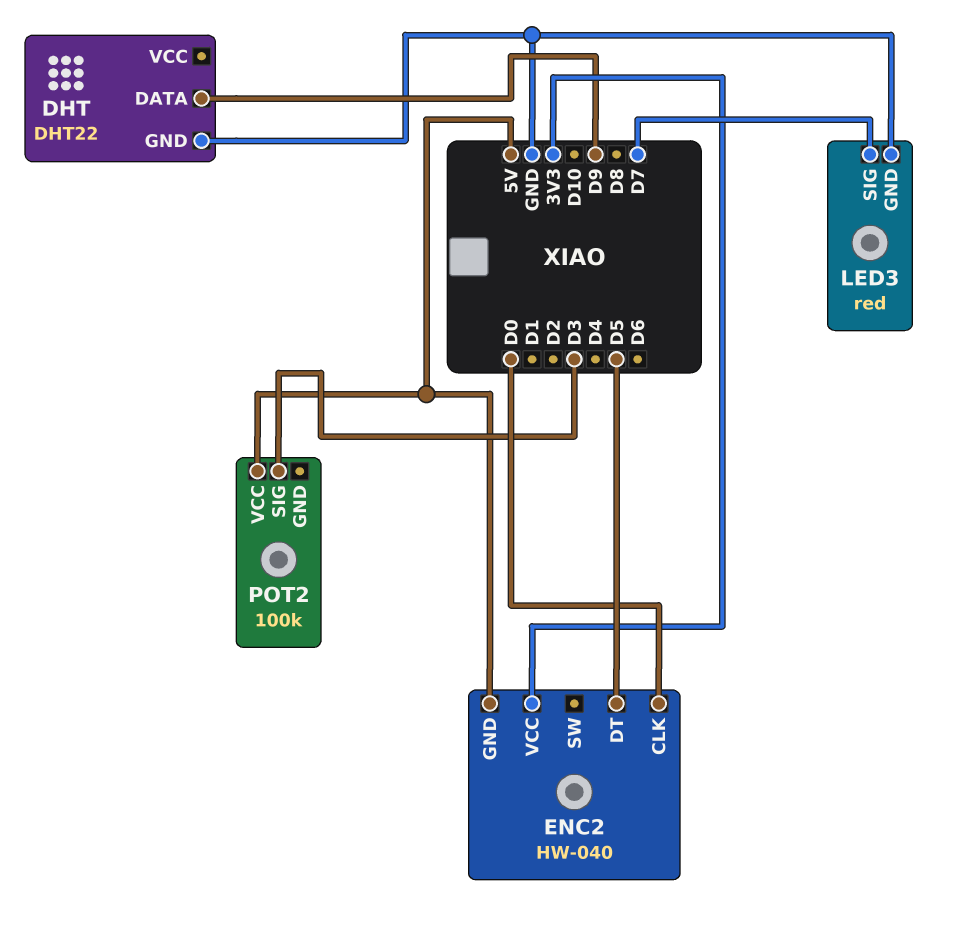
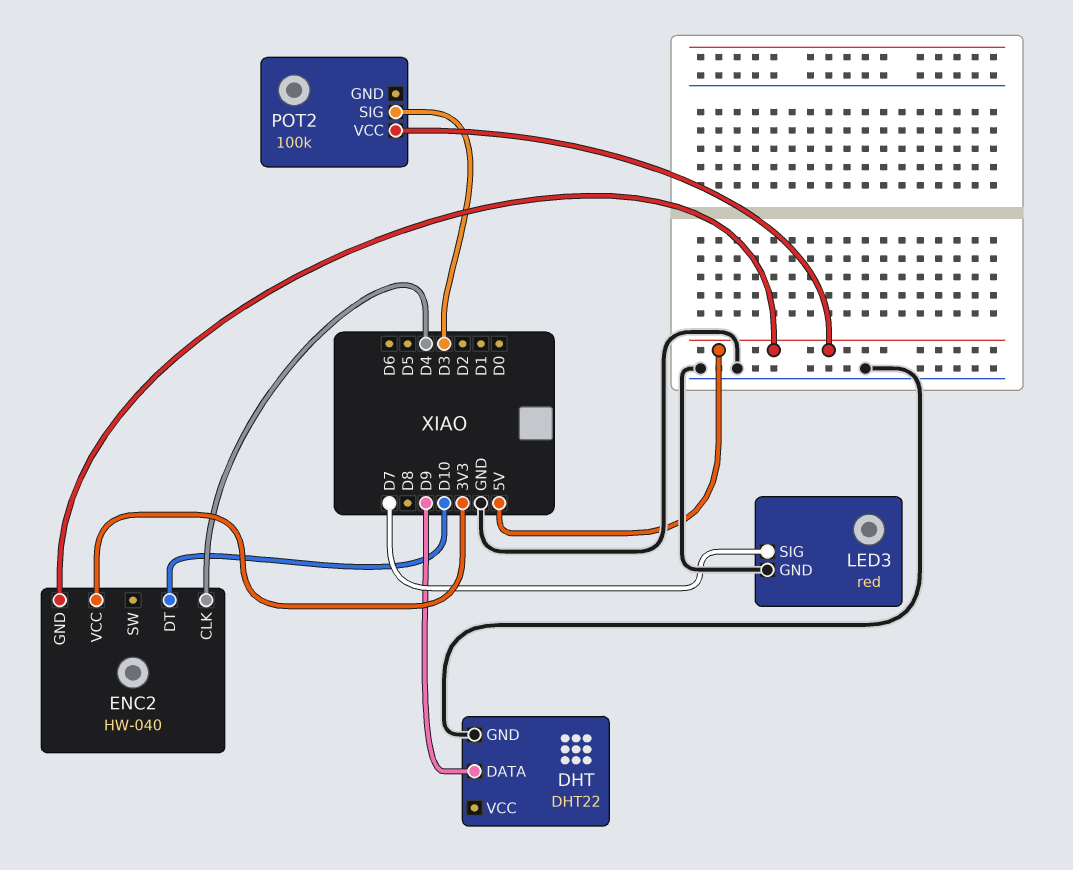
ENC2 pin CLK: D0 -> D4
ENC2 pin DT: D5 -> D10

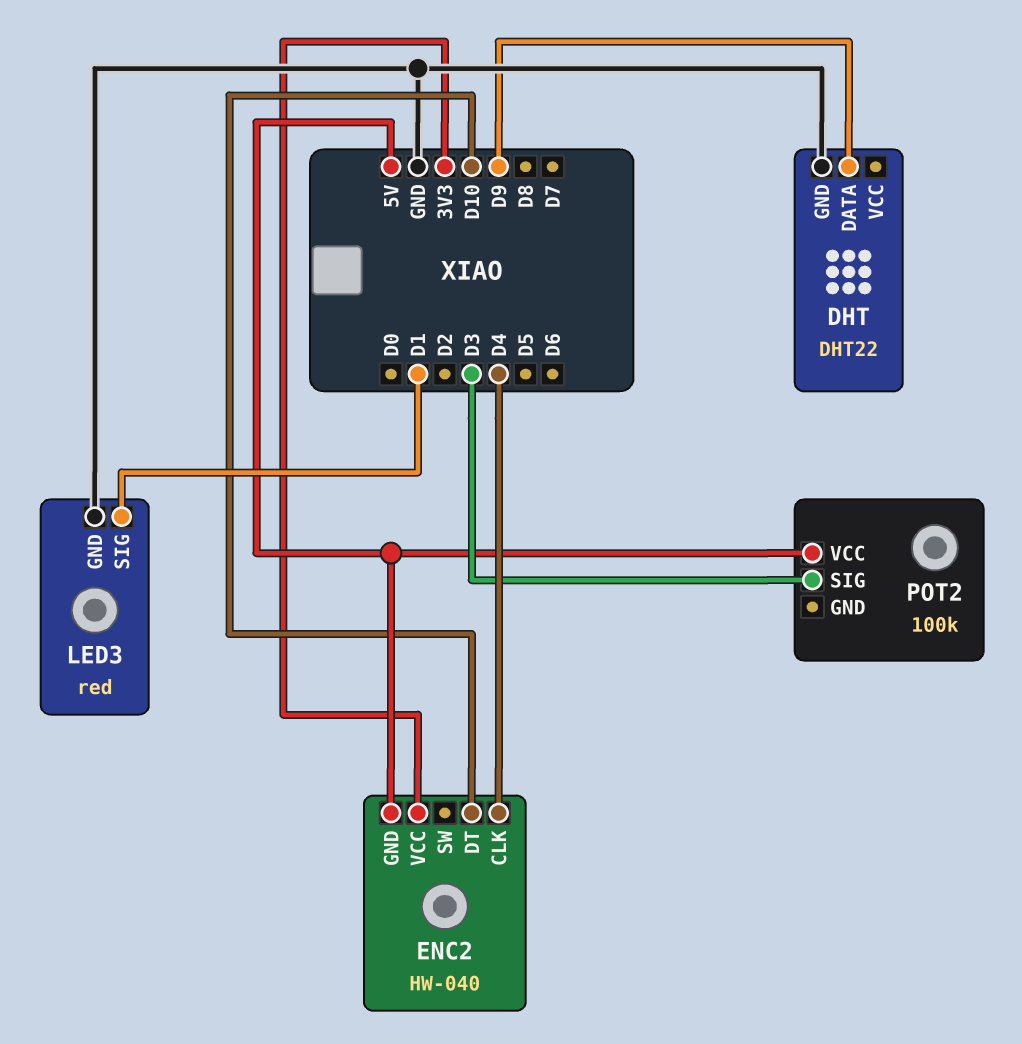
LED3 pin SIG: D7 -> D1

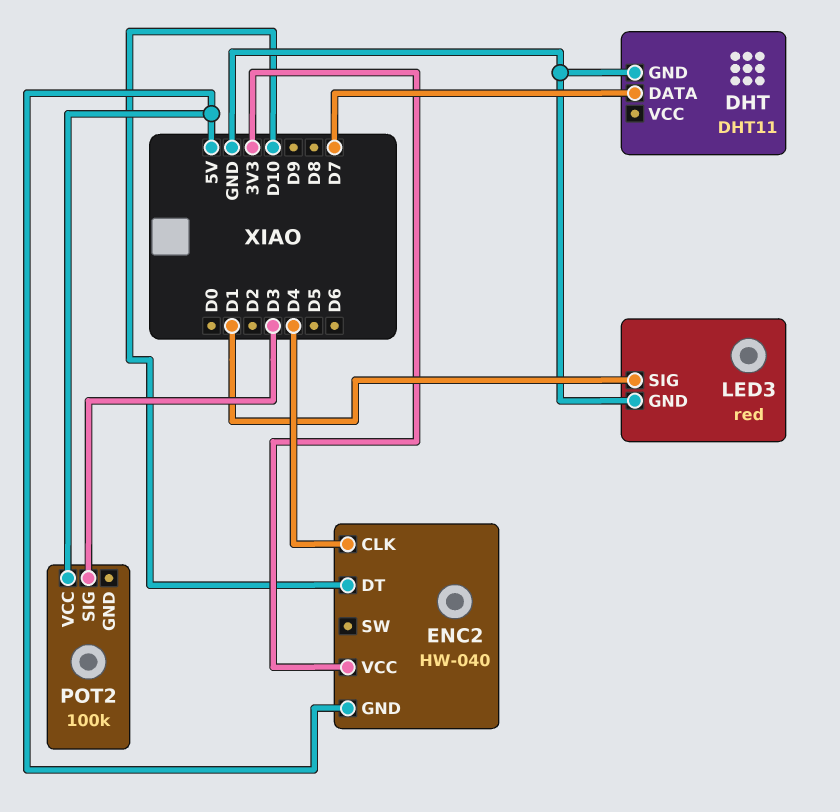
DHT: DHT22 -> DHT11
DHT pin DATA: D9 -> D7

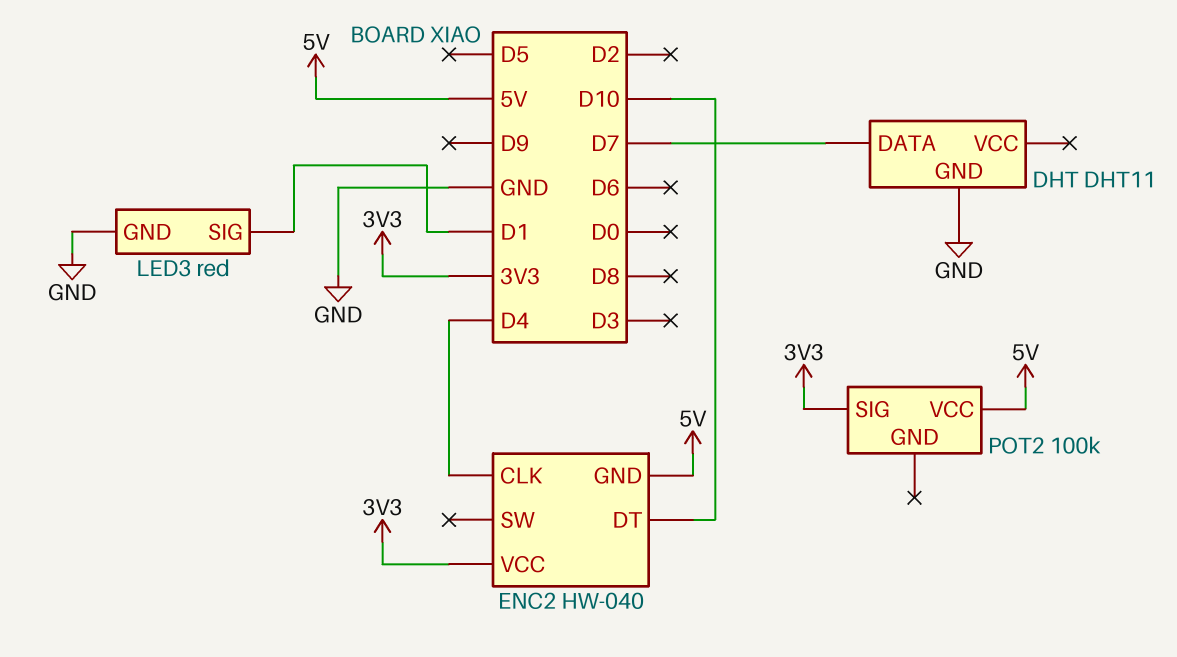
POT2 pin SIG: D3 -> 3V3

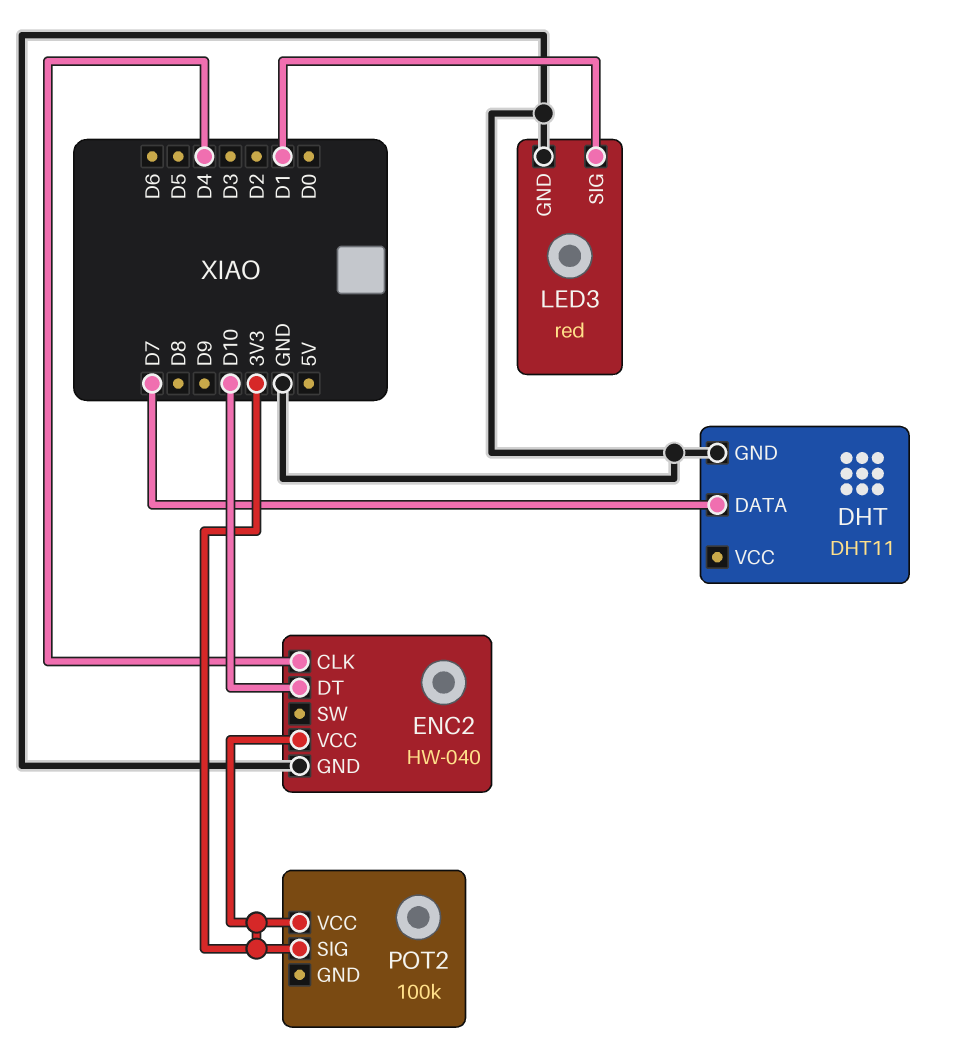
ENC2 pin GND: 5V -> GND
POT2 pin VCC: 5V -> 3V3

